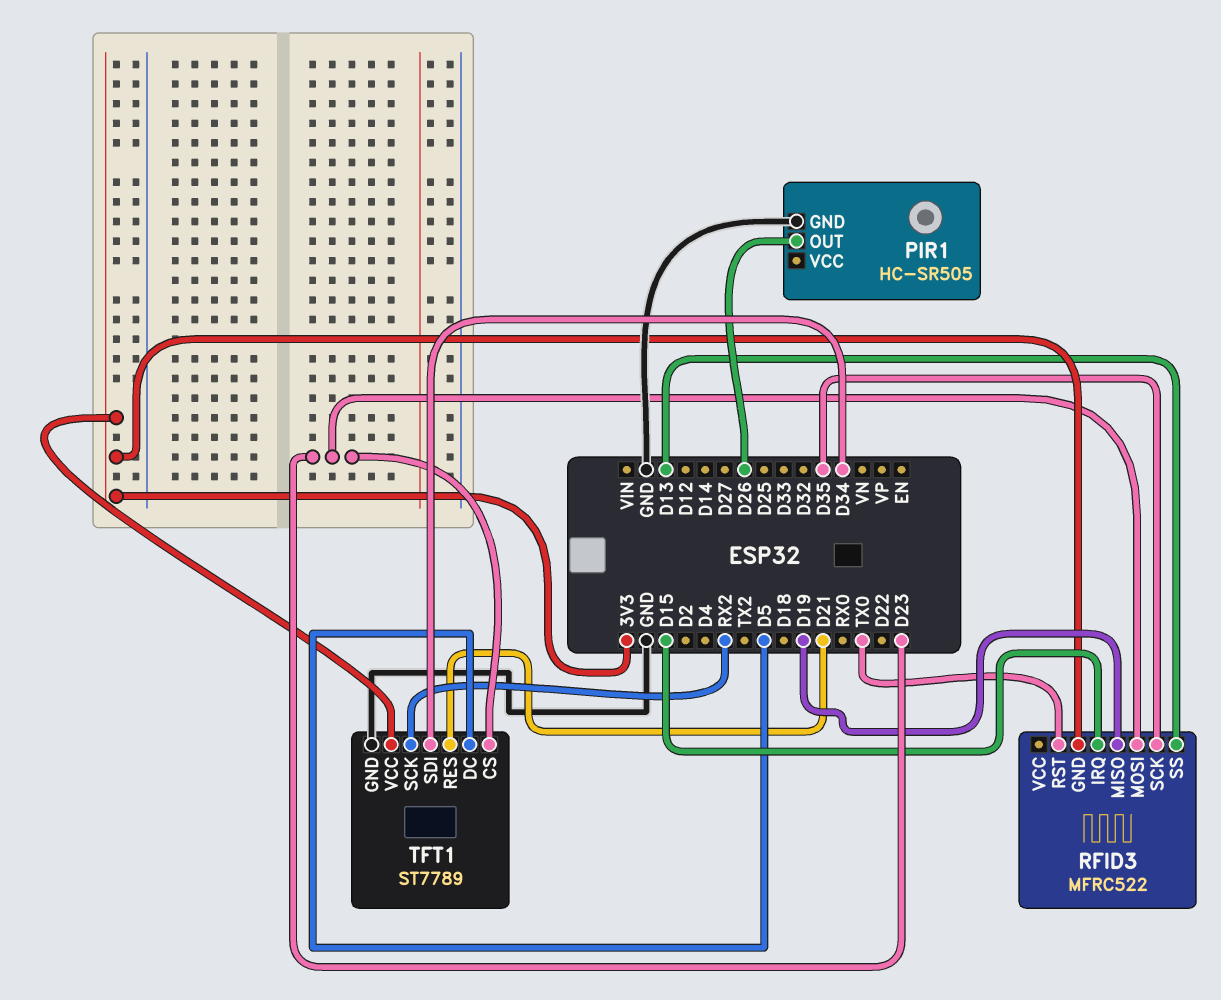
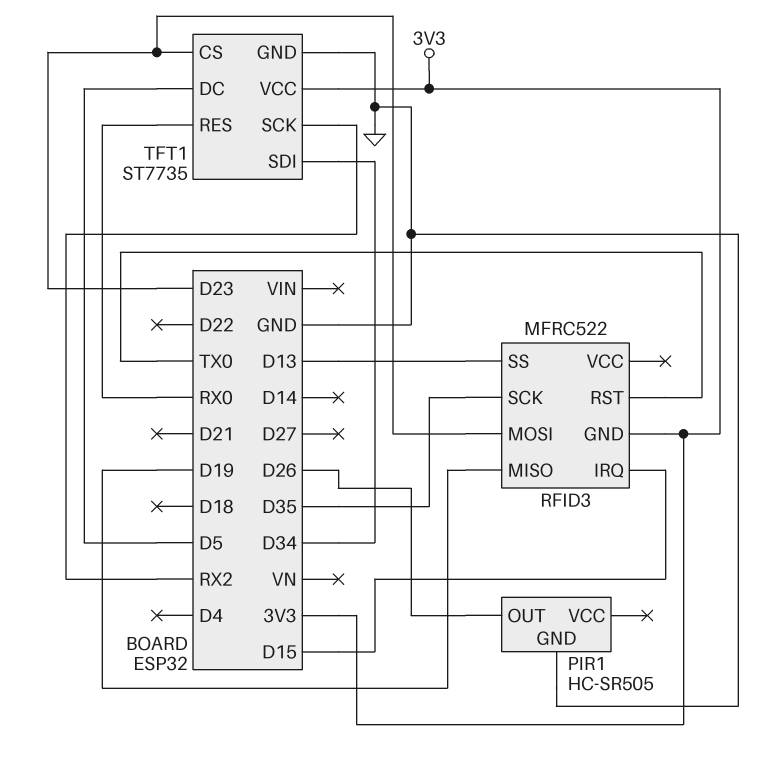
TFT1: ST7789 -> ST7735
TFT1 pin RES: D21 -> RX0

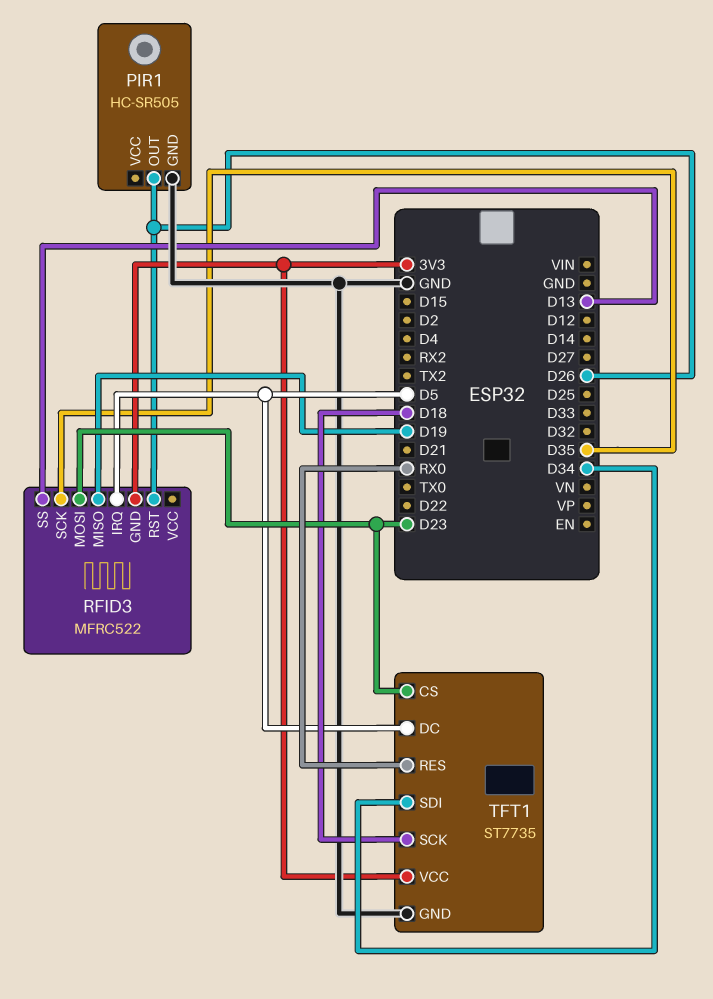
RFID3 pin IRQ: D15 -> D5
RFID3 pin RST: TX0 -> D26
TFT1 pin SCK: RX2 -> D18

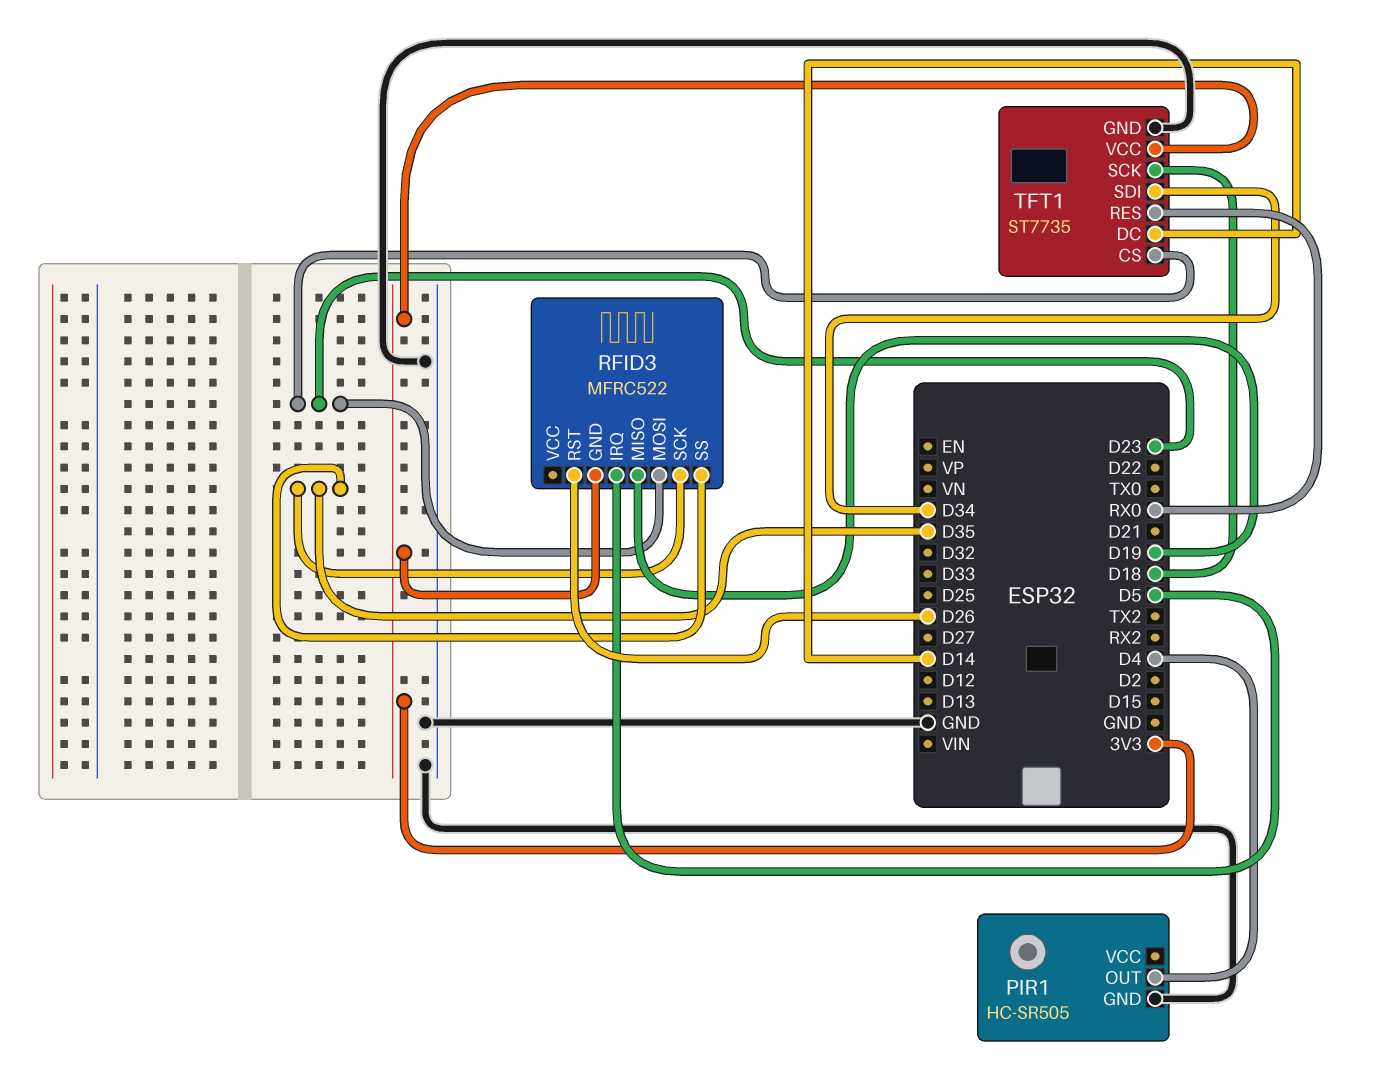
PIR1 pin OUT: D26 -> D4
RFID3 pin SS: D13 -> D35
TFT1 pin DC: D5 -> D14

